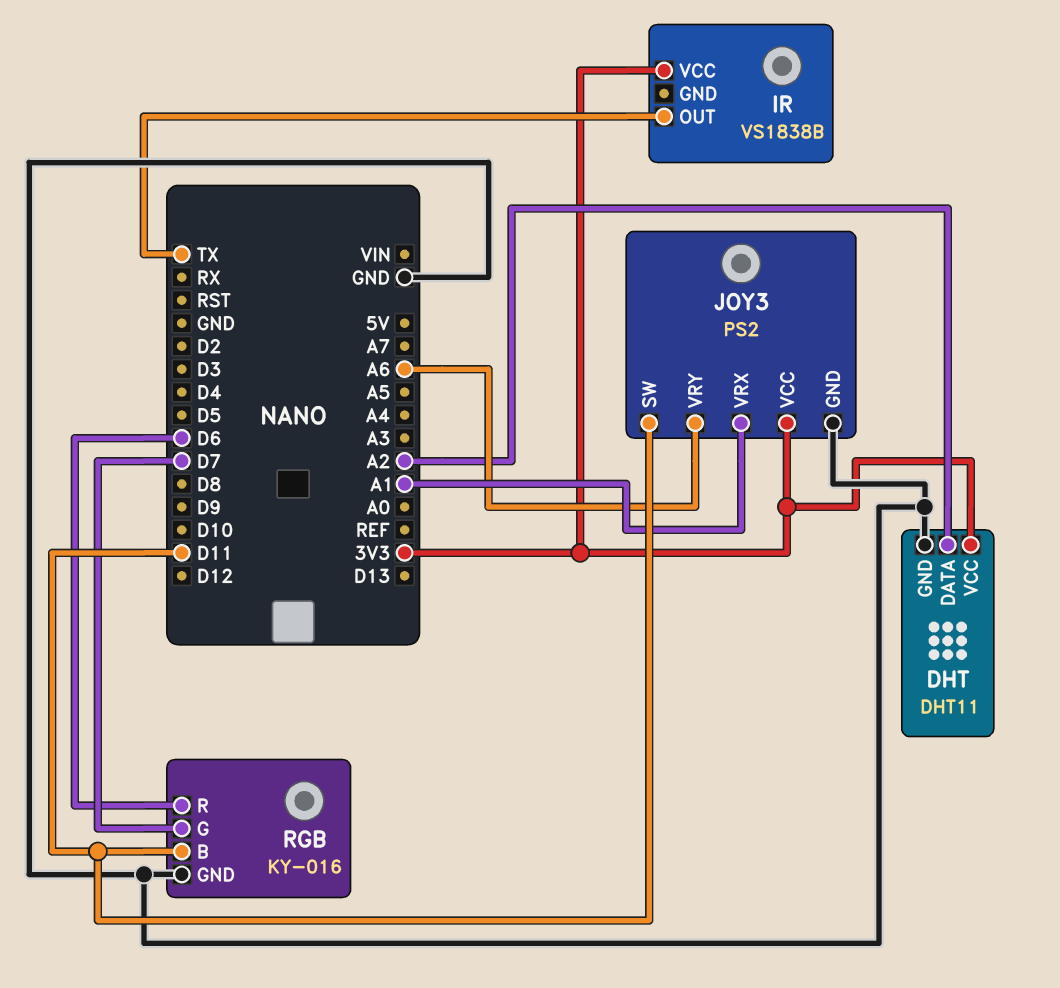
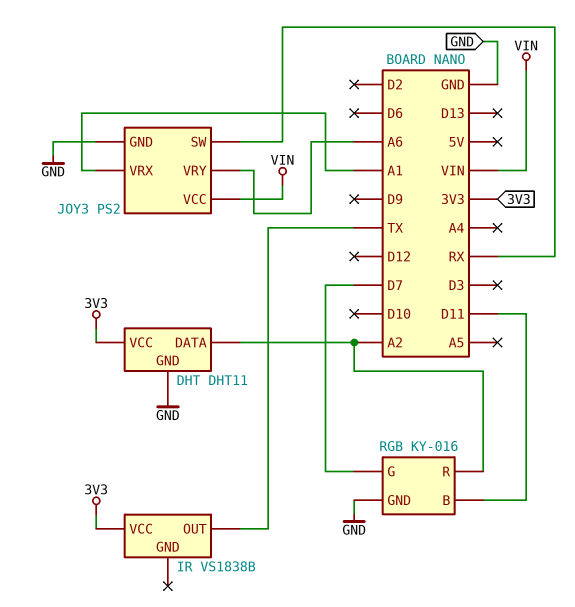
JOY3 pin SW: D11 -> RX
JOY3 pin VCC: 3V3 -> VIN
RGB pin R: D6 -> A2

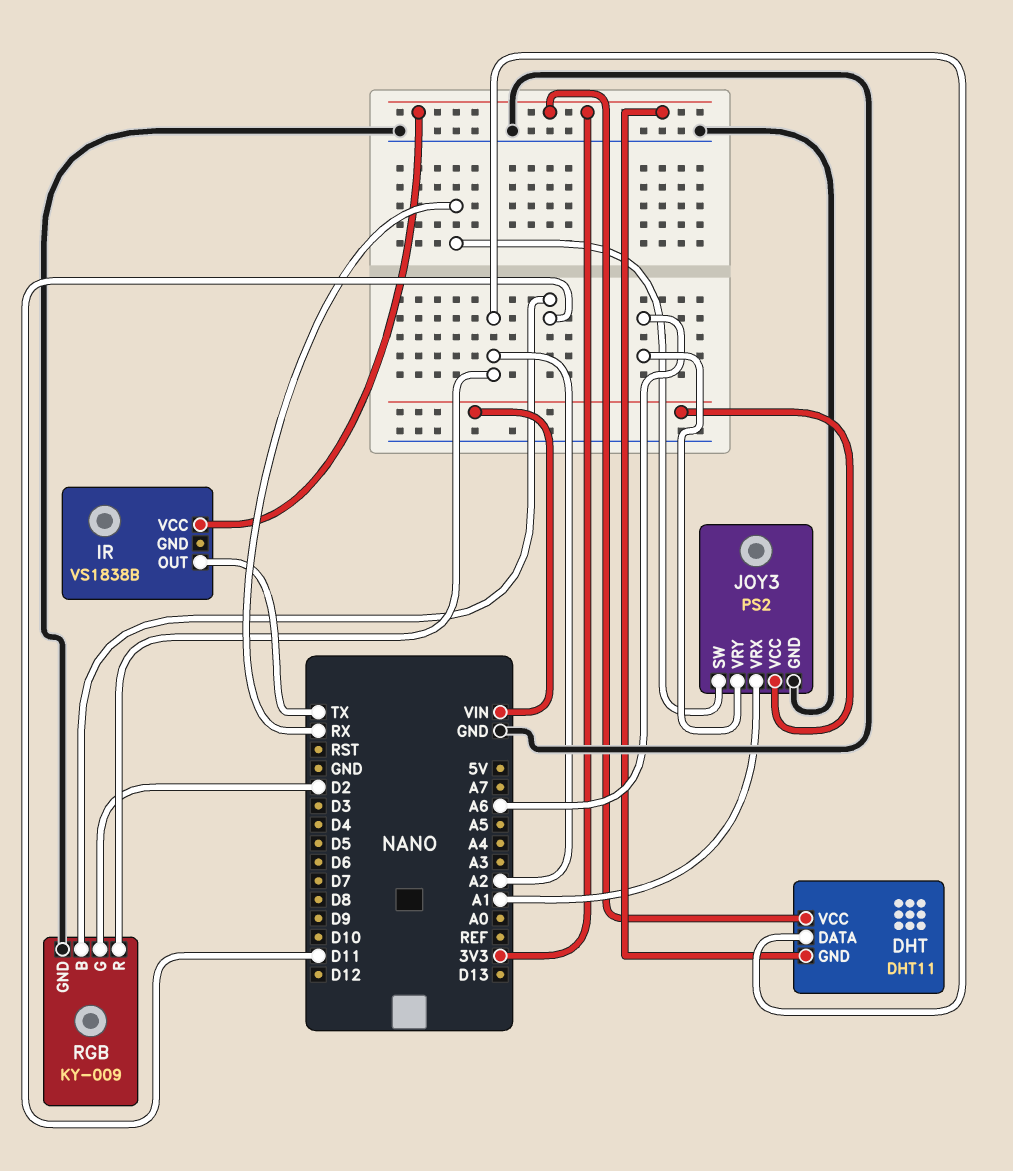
DHT pin GND: GND -> 3V3
RGB: KY-016 -> KY-009
RGB pin G: D7 -> D2

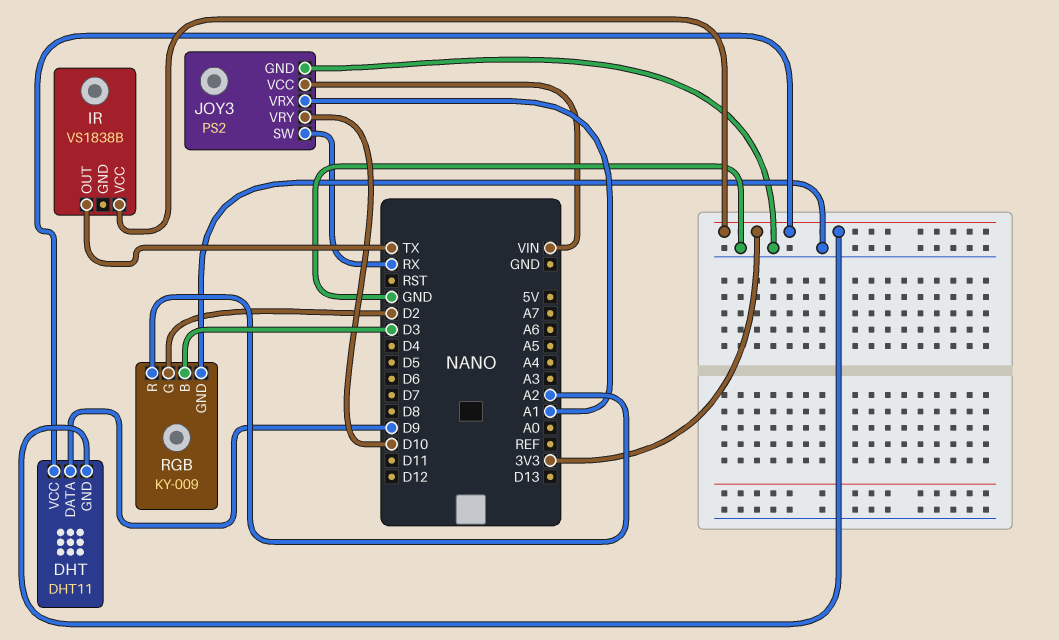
DHT pin DATA: A2 -> D9
JOY3 pin VRY: A6 -> D10
RGB pin B: D11 -> D3

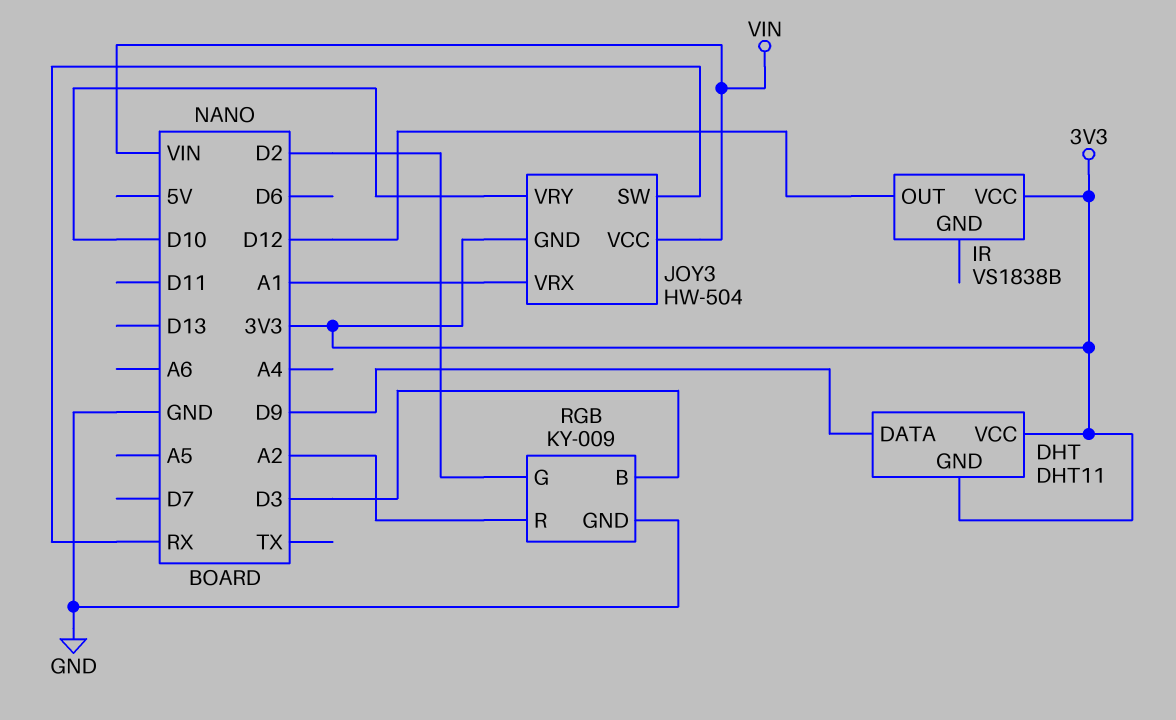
IR pin OUT: TX -> D12
JOY3: PS2 -> HW-504
JOY3 pin GND: GND -> 3V3

